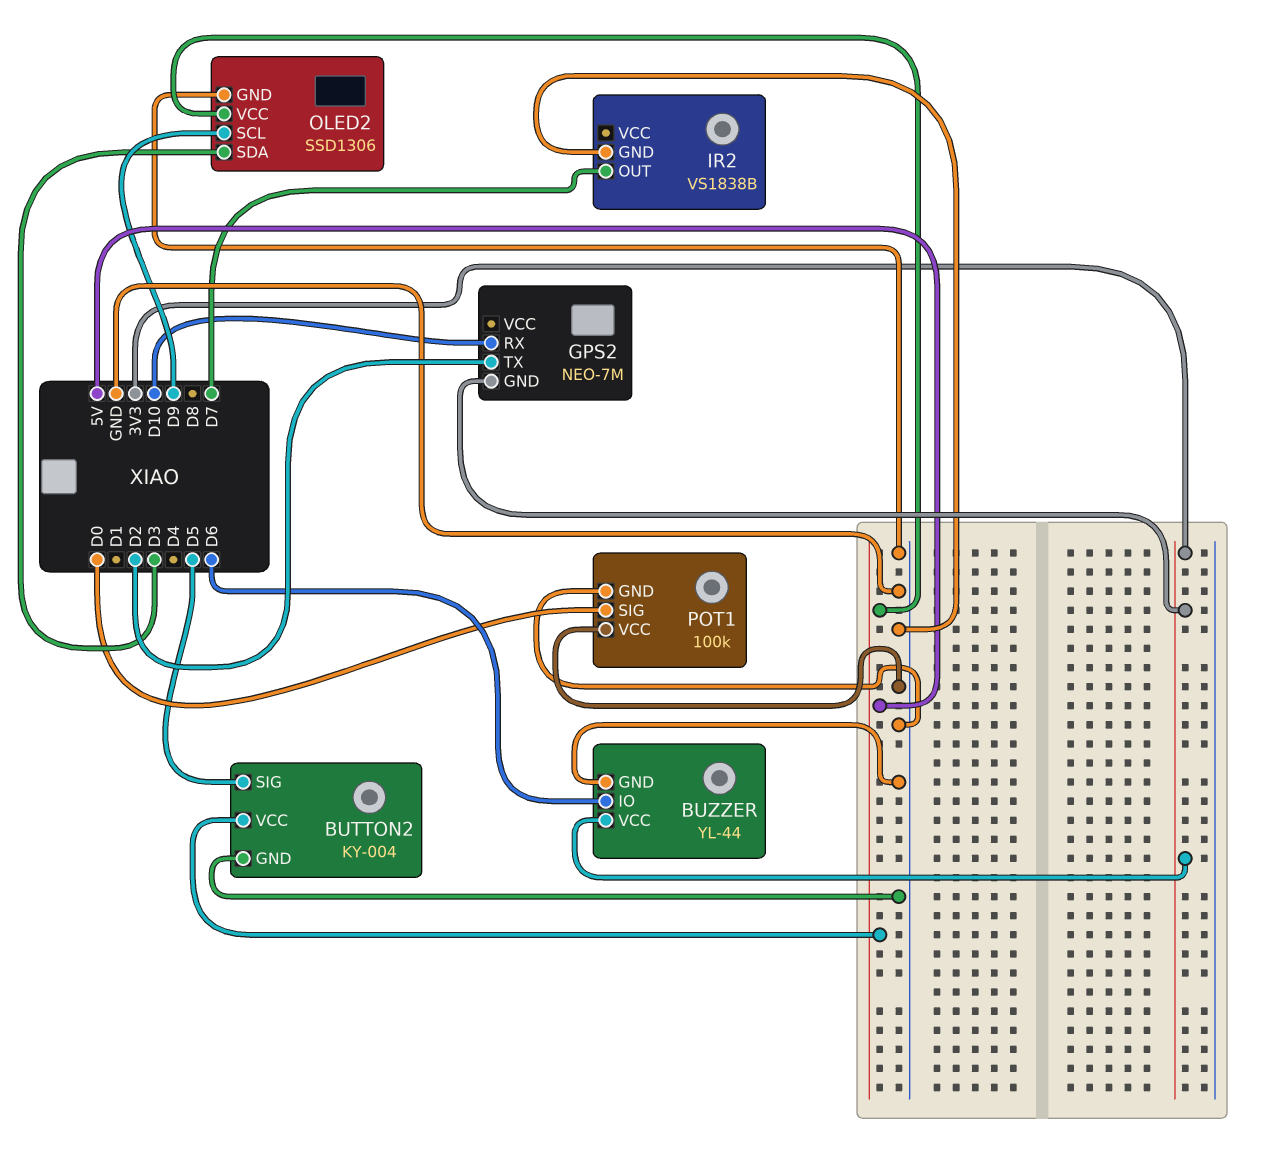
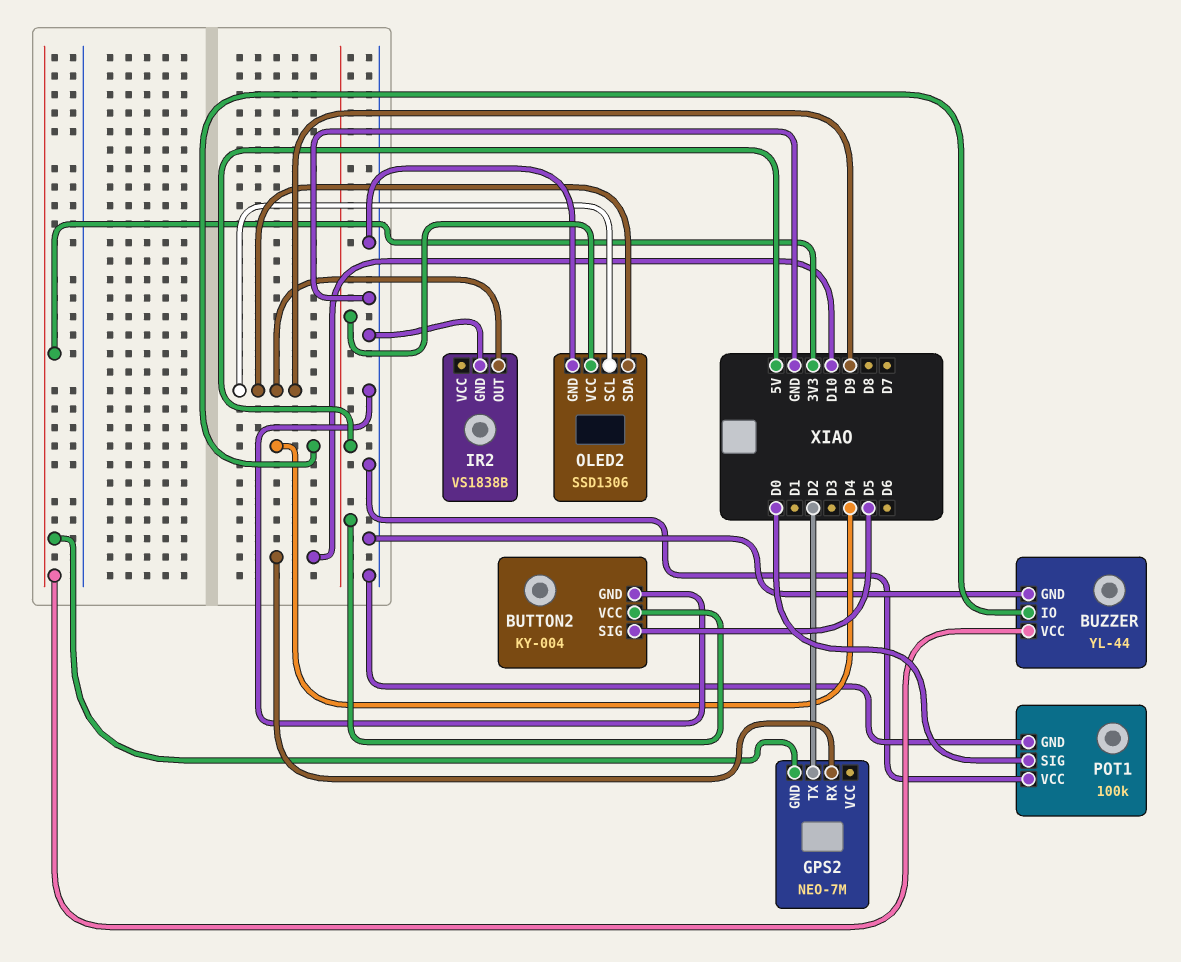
BUZZER pin IO: D6 -> D4
IR2 pin OUT: D7 -> D9
OLED2 pin SDA: D3 -> D9

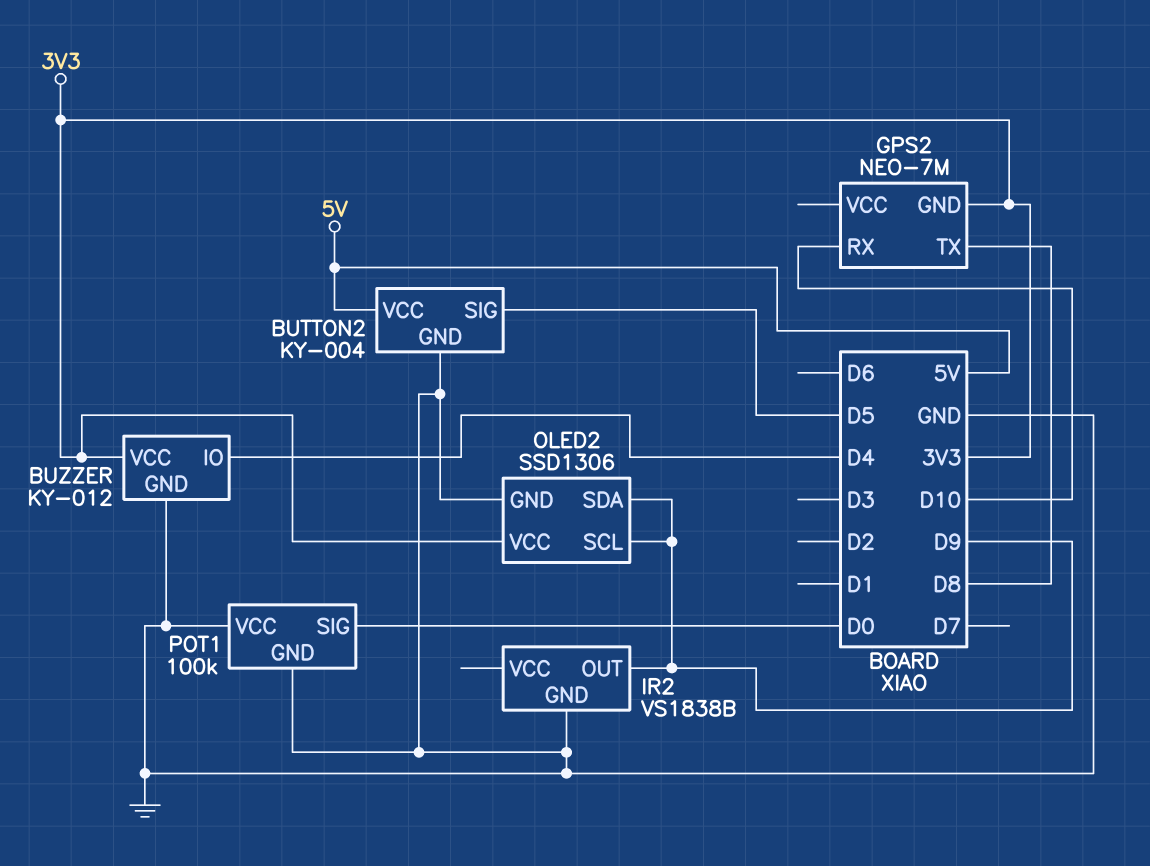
BUZZER: YL-44 -> KY-012
GPS2 pin TX: D2 -> D8
OLED2 pin VCC: 5V -> 3V3

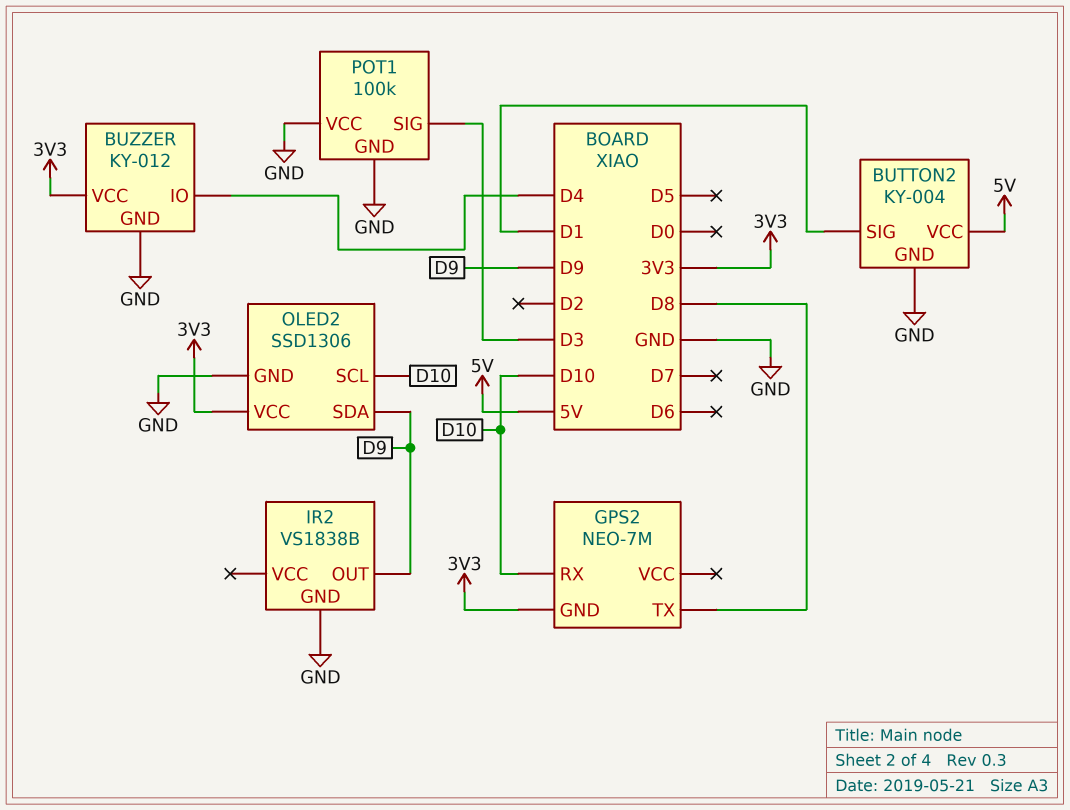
BUTTON2 pin SIG: D5 -> D1
OLED2 pin SCL: D9 -> D10
POT1 pin SIG: D0 -> D3

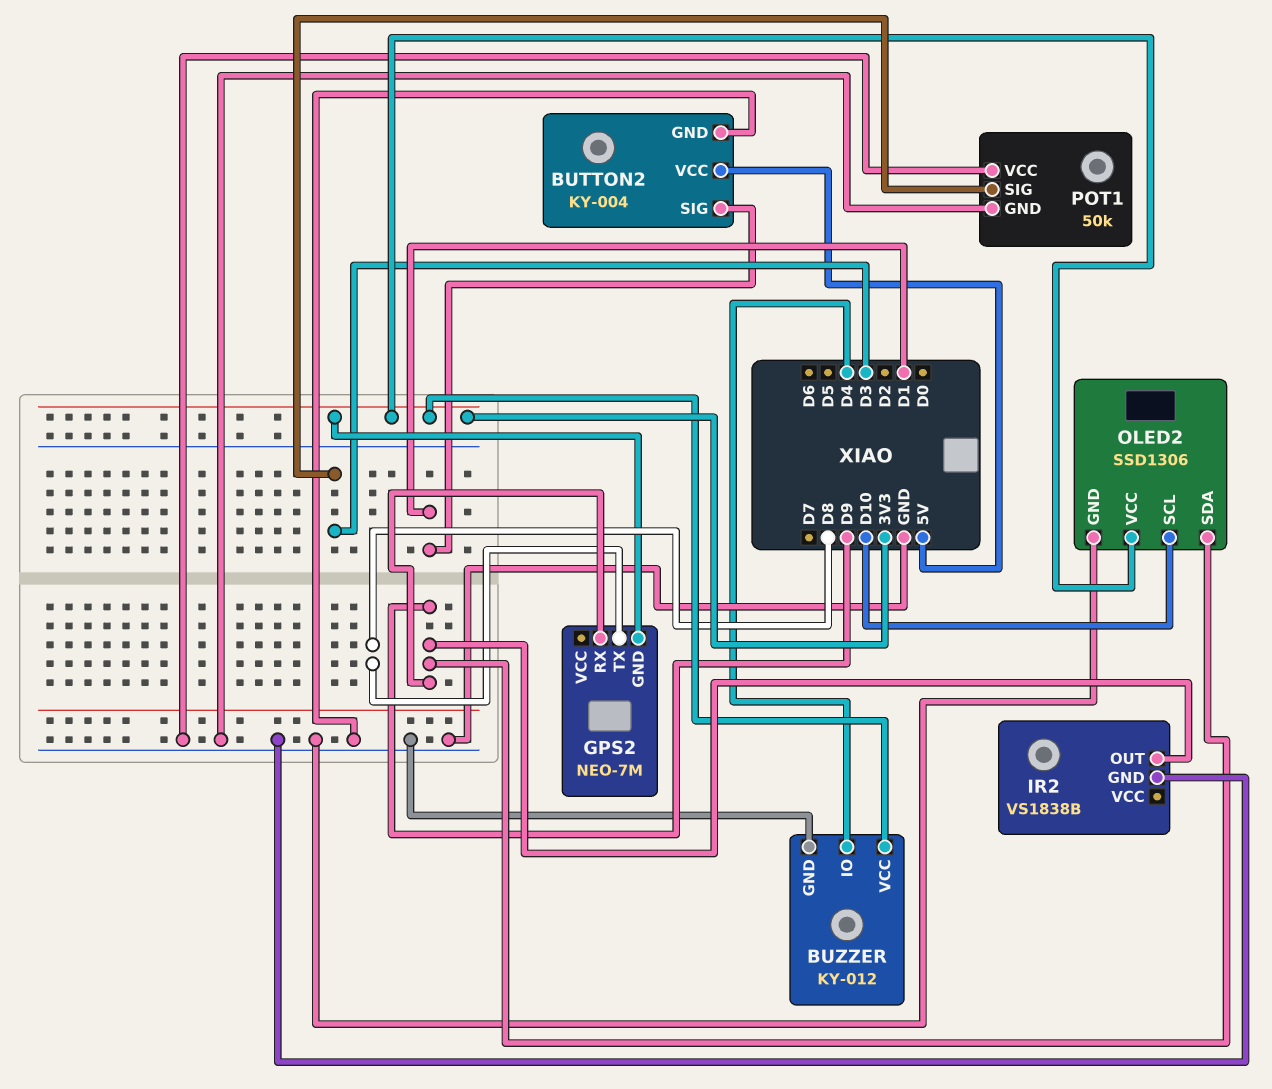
GPS2 pin RX: D10 -> D9
POT1: 100k -> 50k

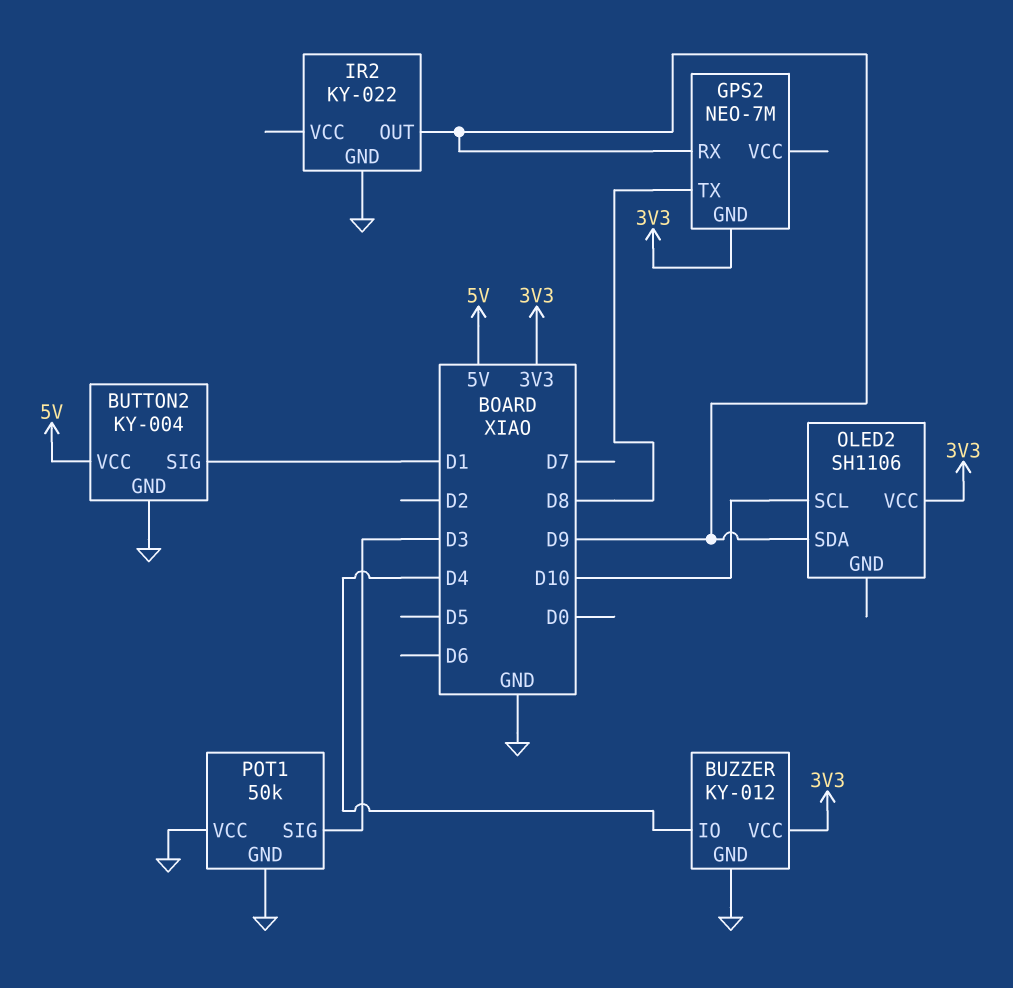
IR2: VS1838B -> KY-022
OLED2: SSD1306 -> SH1106
OLED2 pin GND: GND -> none

